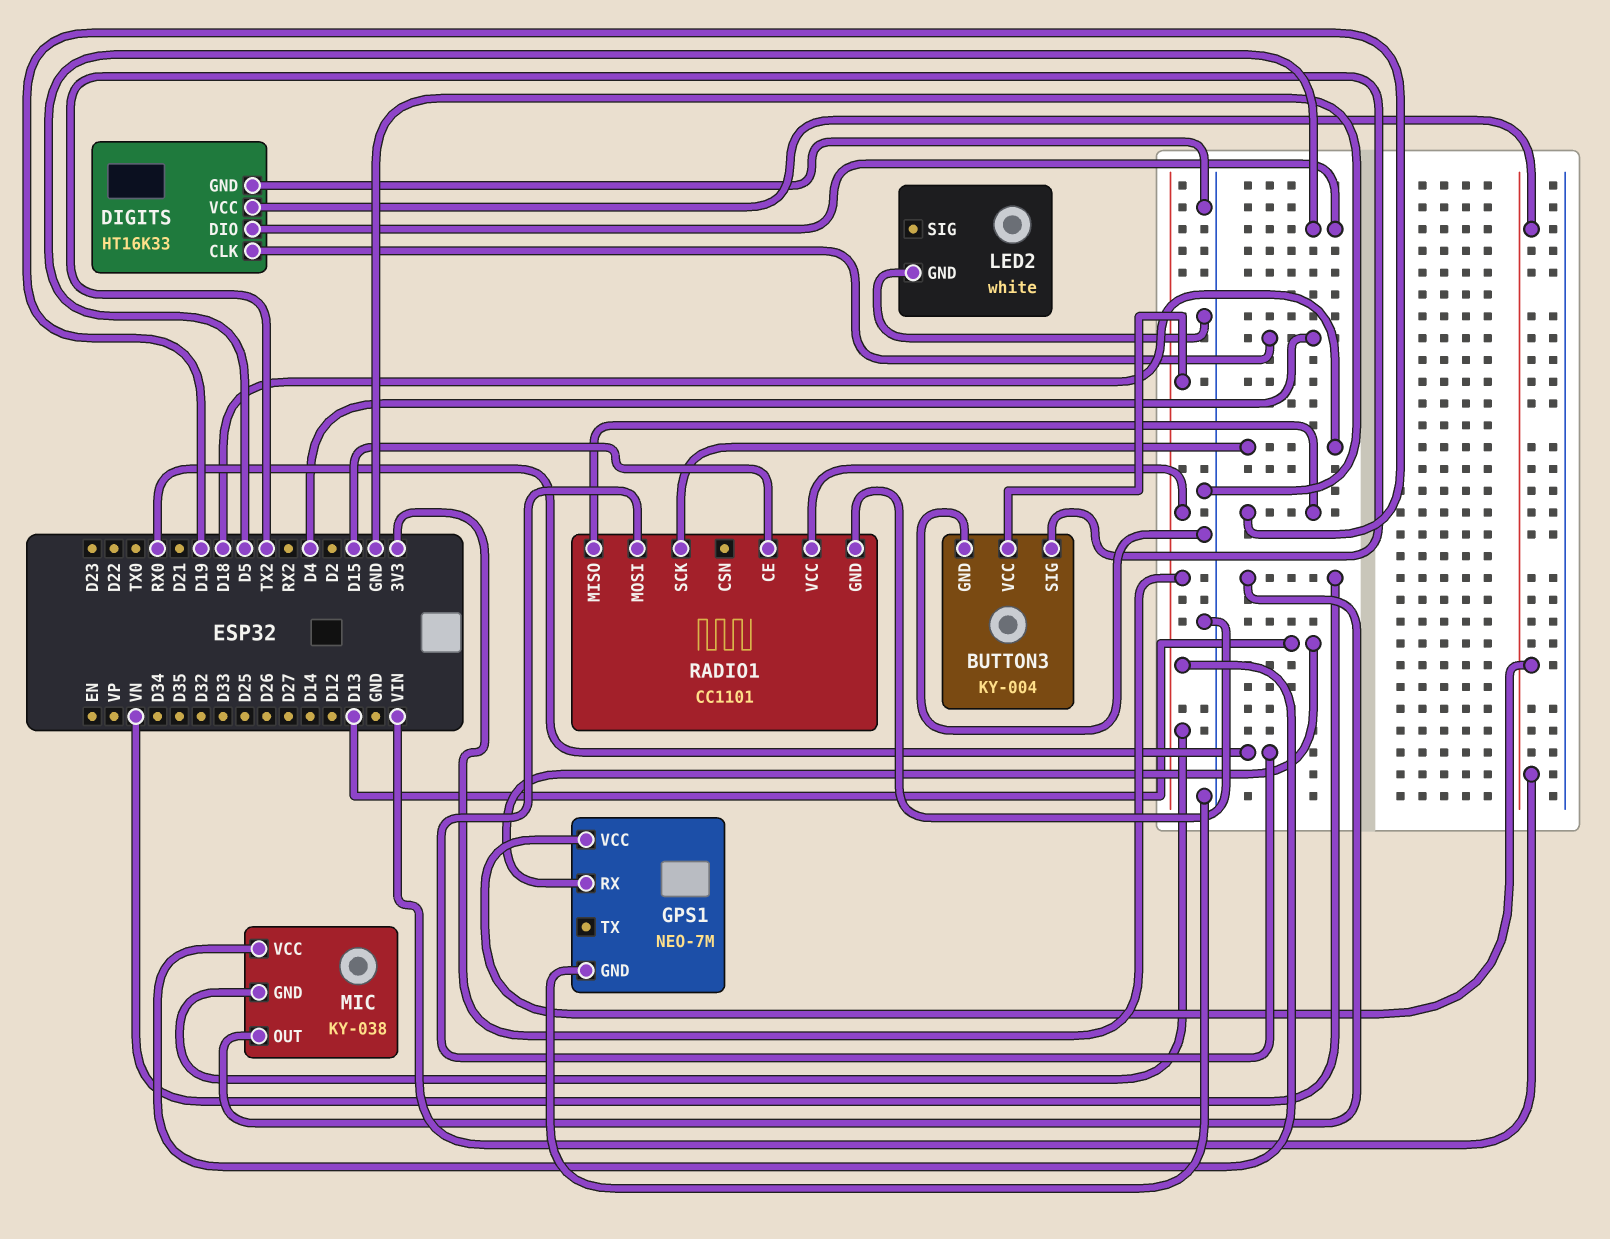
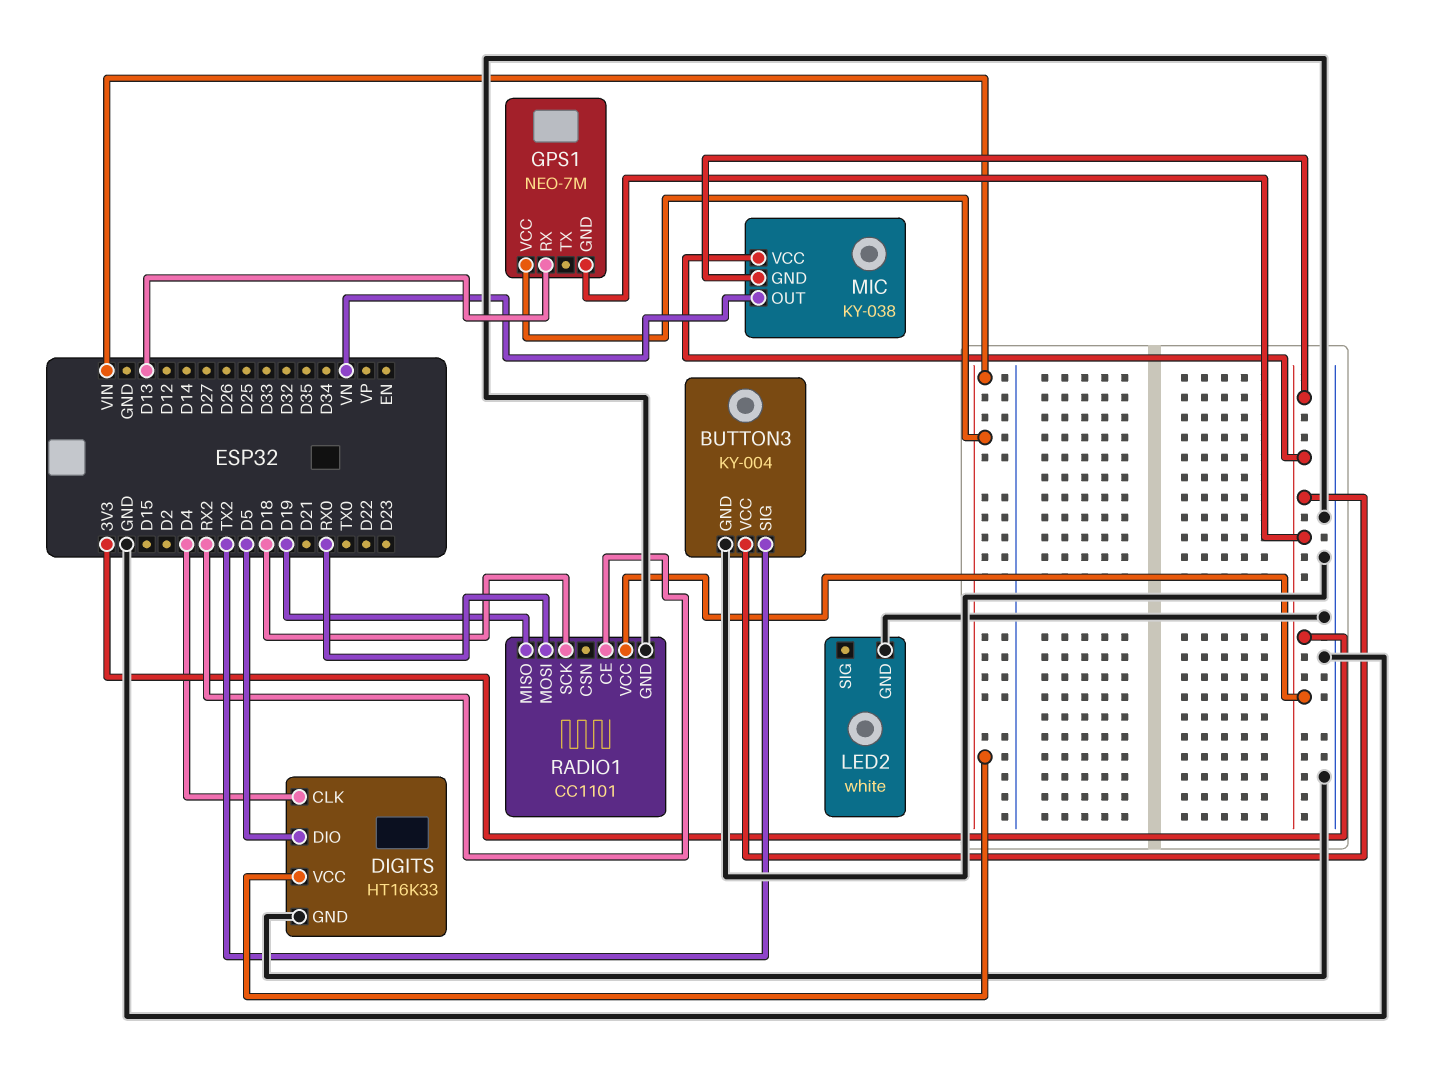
GPS1 pin GND: GND -> 3V3
RADIO1 pin CE: D15 -> RX2

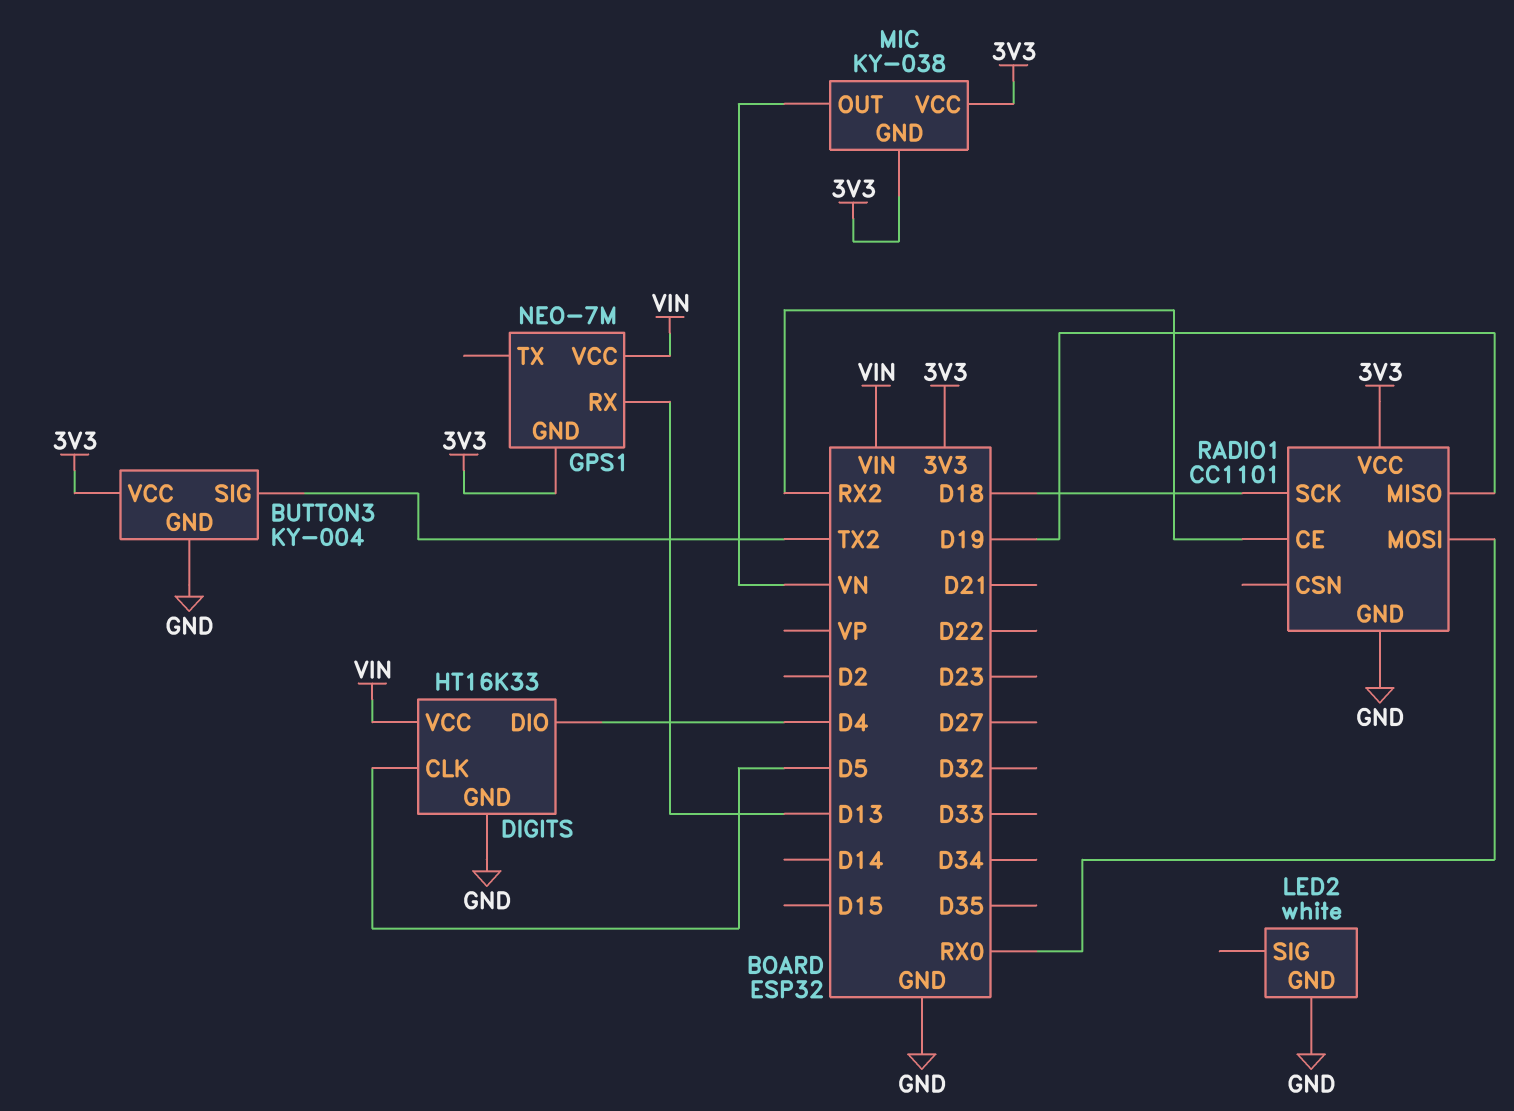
DIGITS pin CLK: D4 -> D5
DIGITS pin DIO: D5 -> D4

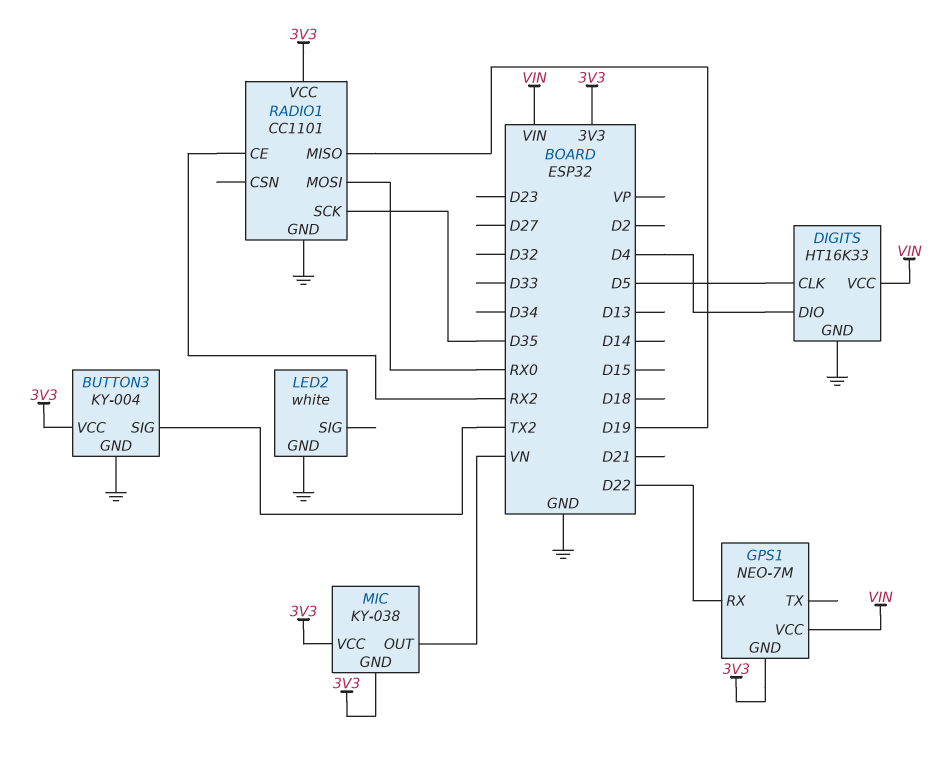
GPS1 pin RX: D13 -> D22
RADIO1 pin SCK: D18 -> D35

